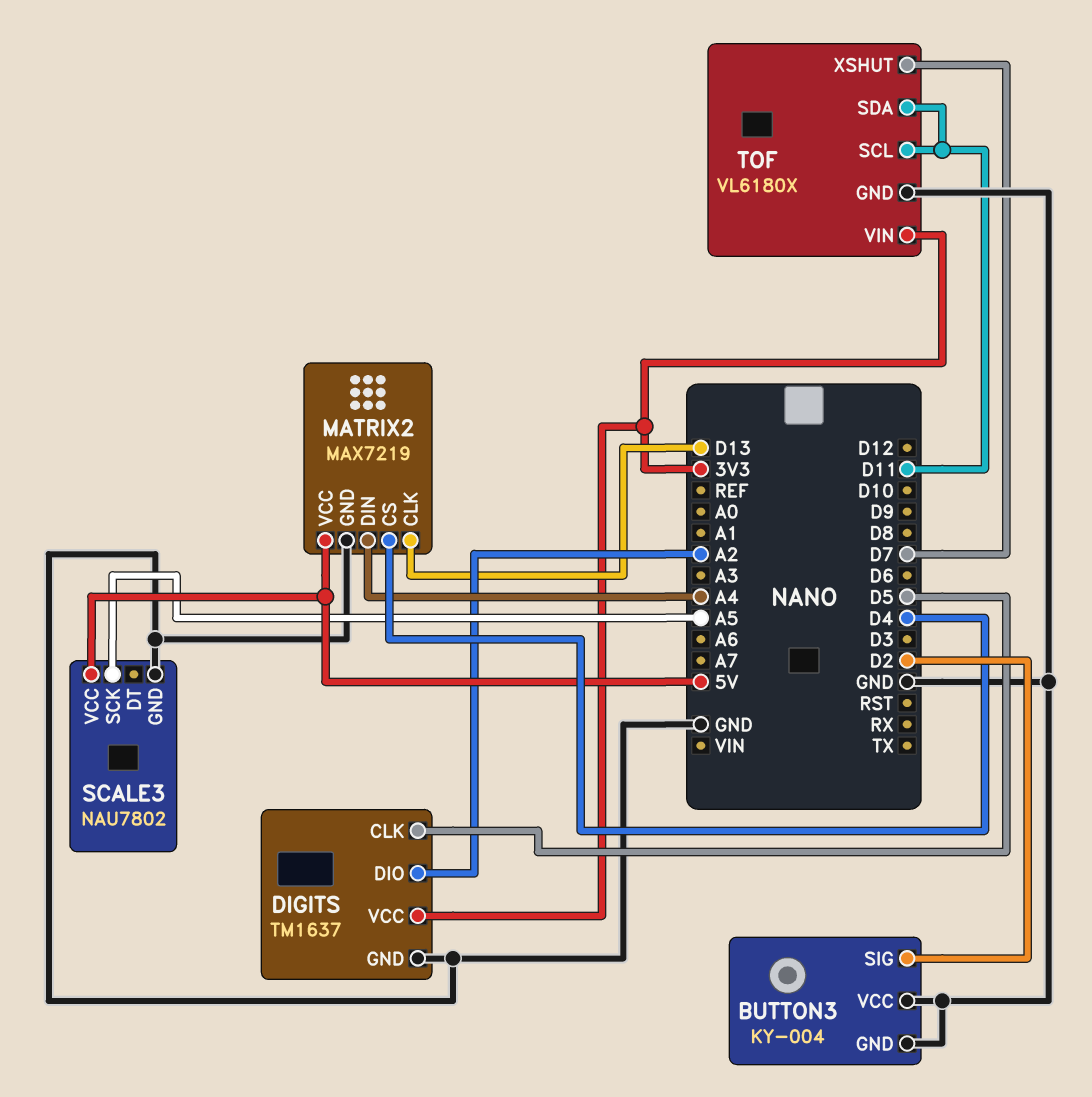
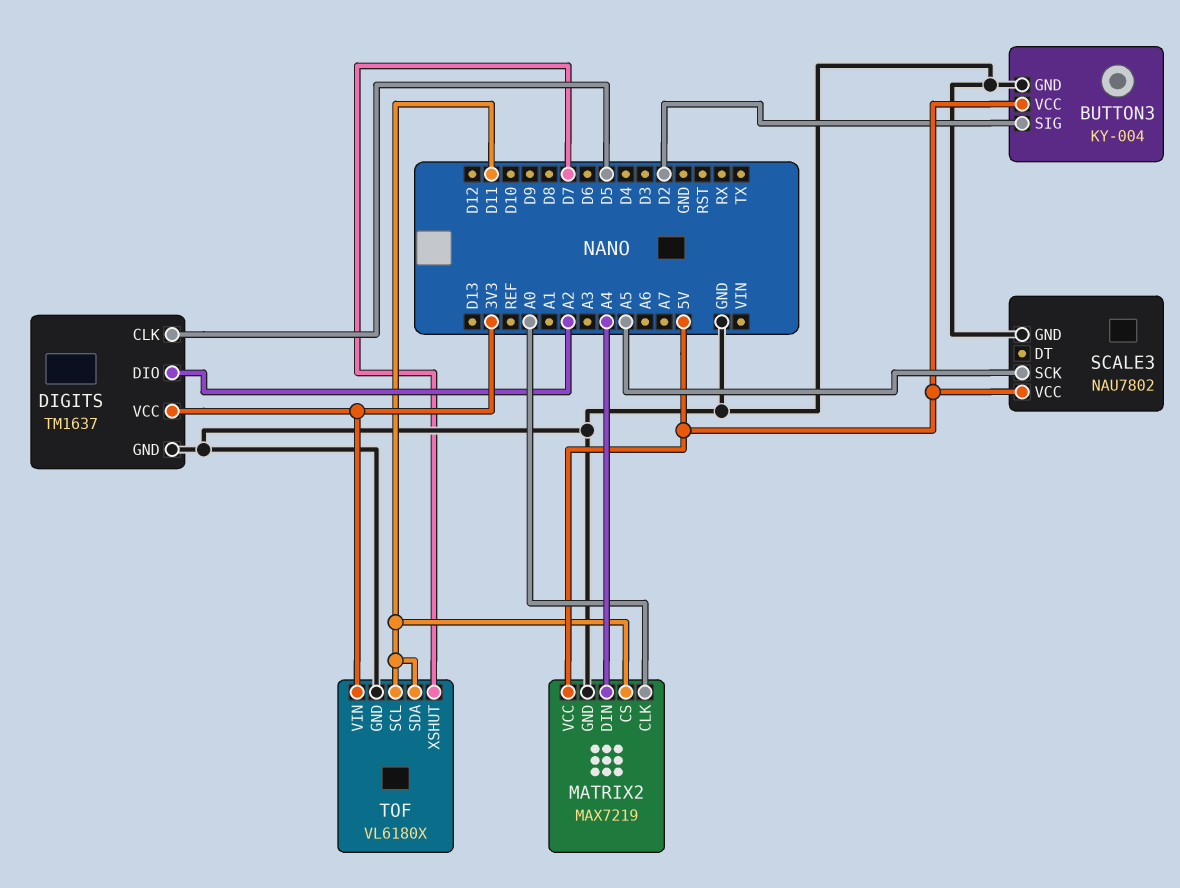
BUTTON3 pin VCC: GND -> 5V
MATRIX2 pin CLK: D13 -> A0
MATRIX2 pin CS: D4 -> D11

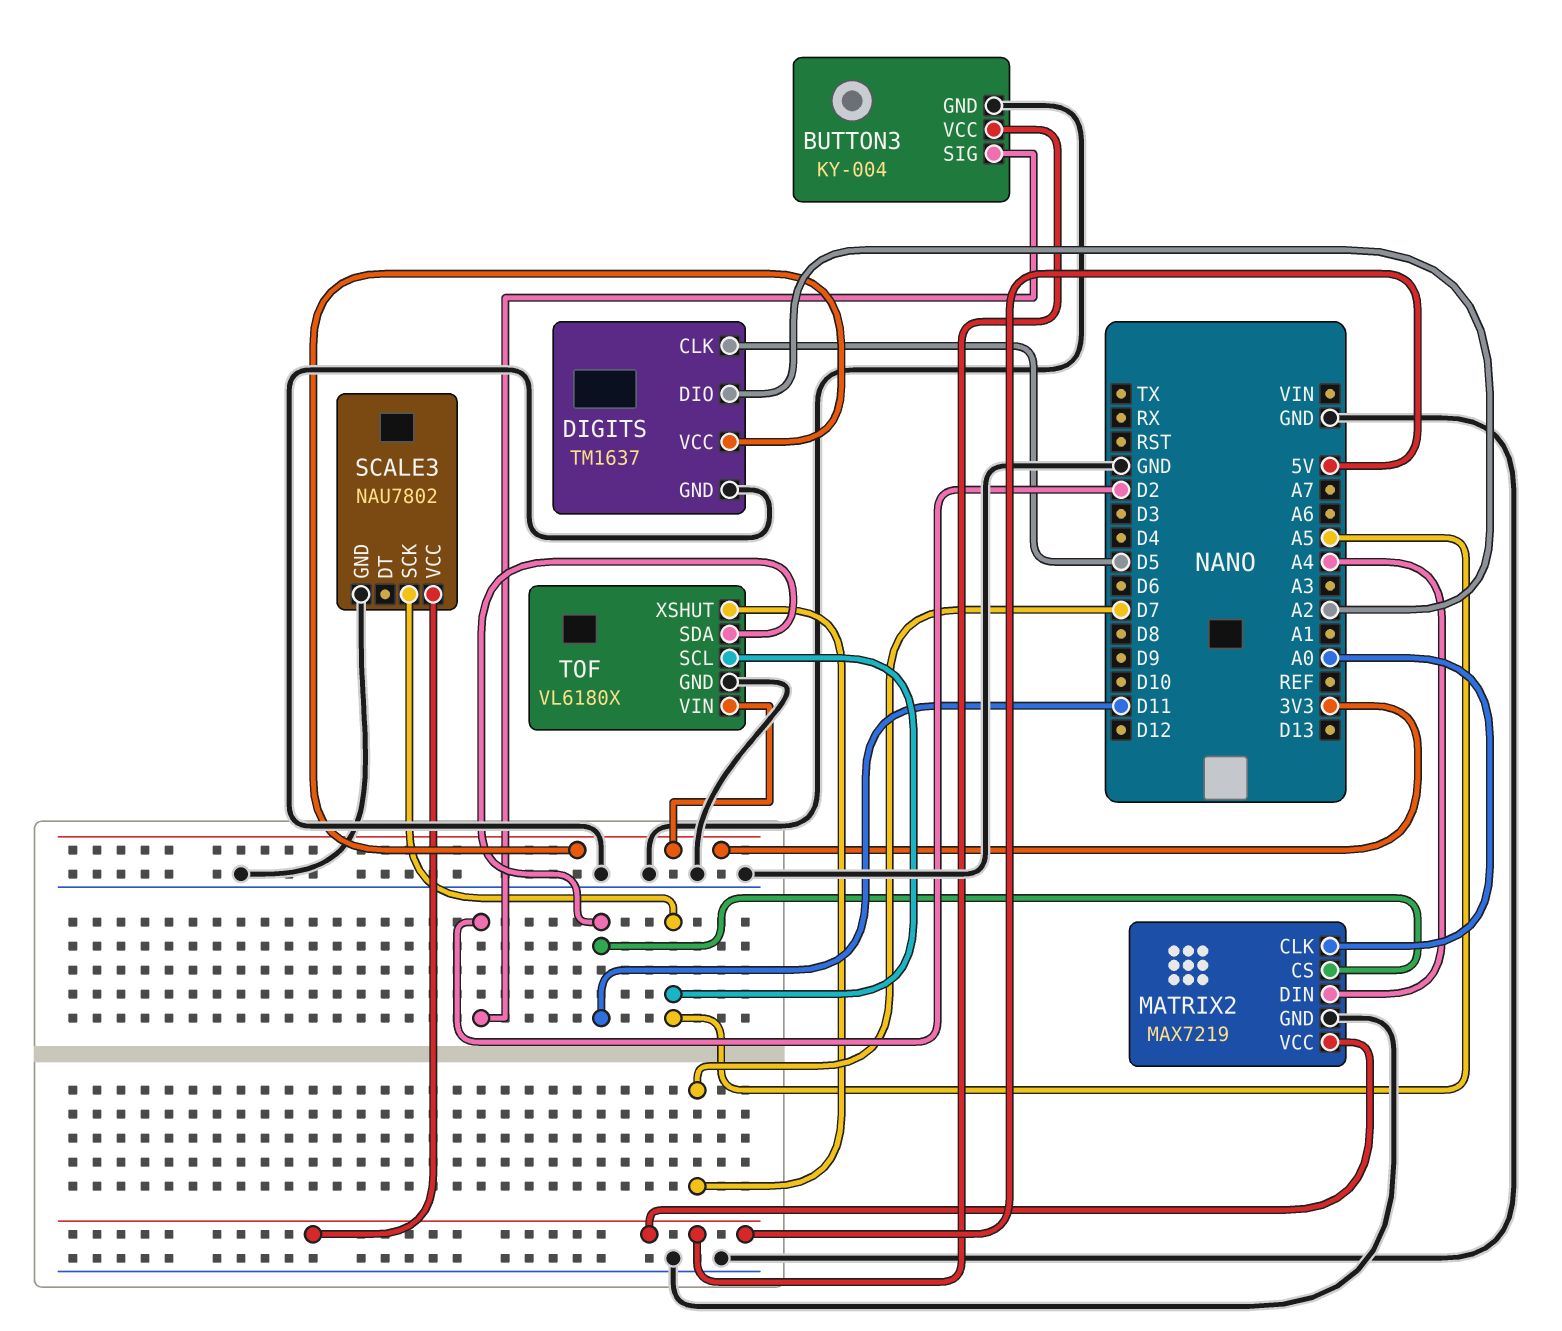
TOF pin SCL: D11 -> A5

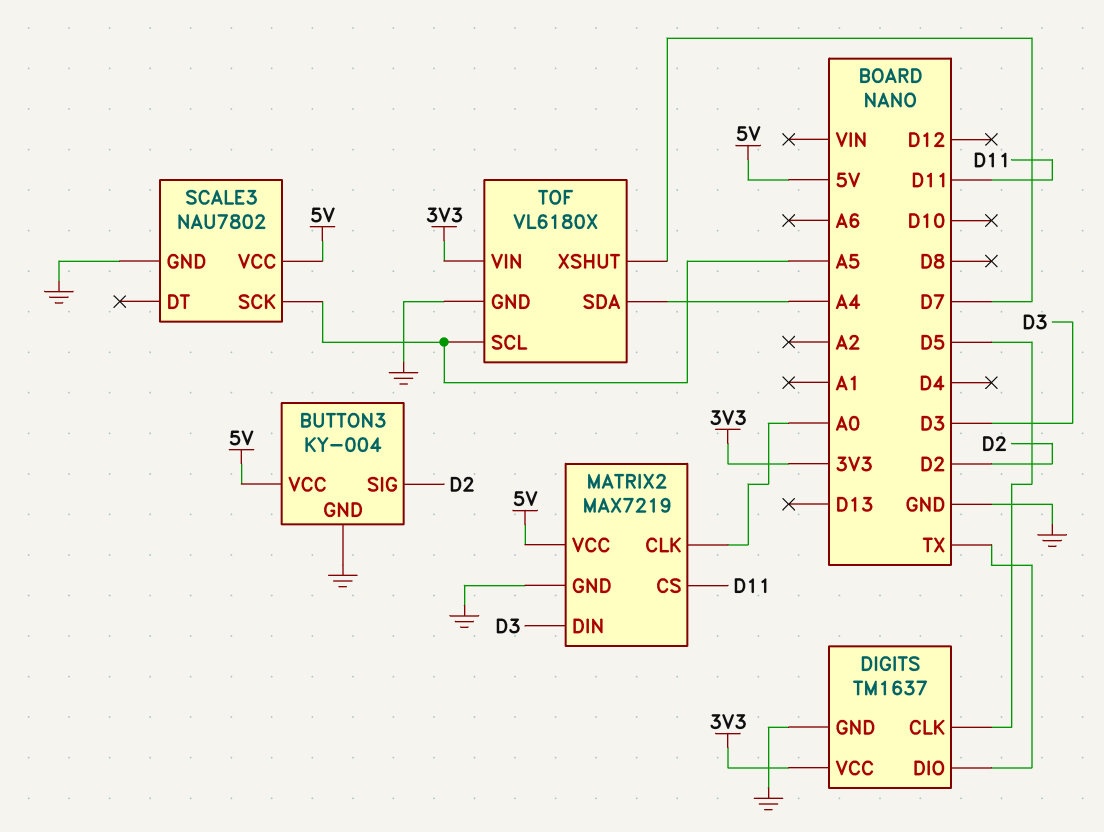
DIGITS pin DIO: A2 -> TX
MATRIX2 pin DIN: A4 -> D3
TOF pin SDA: D11 -> A4

